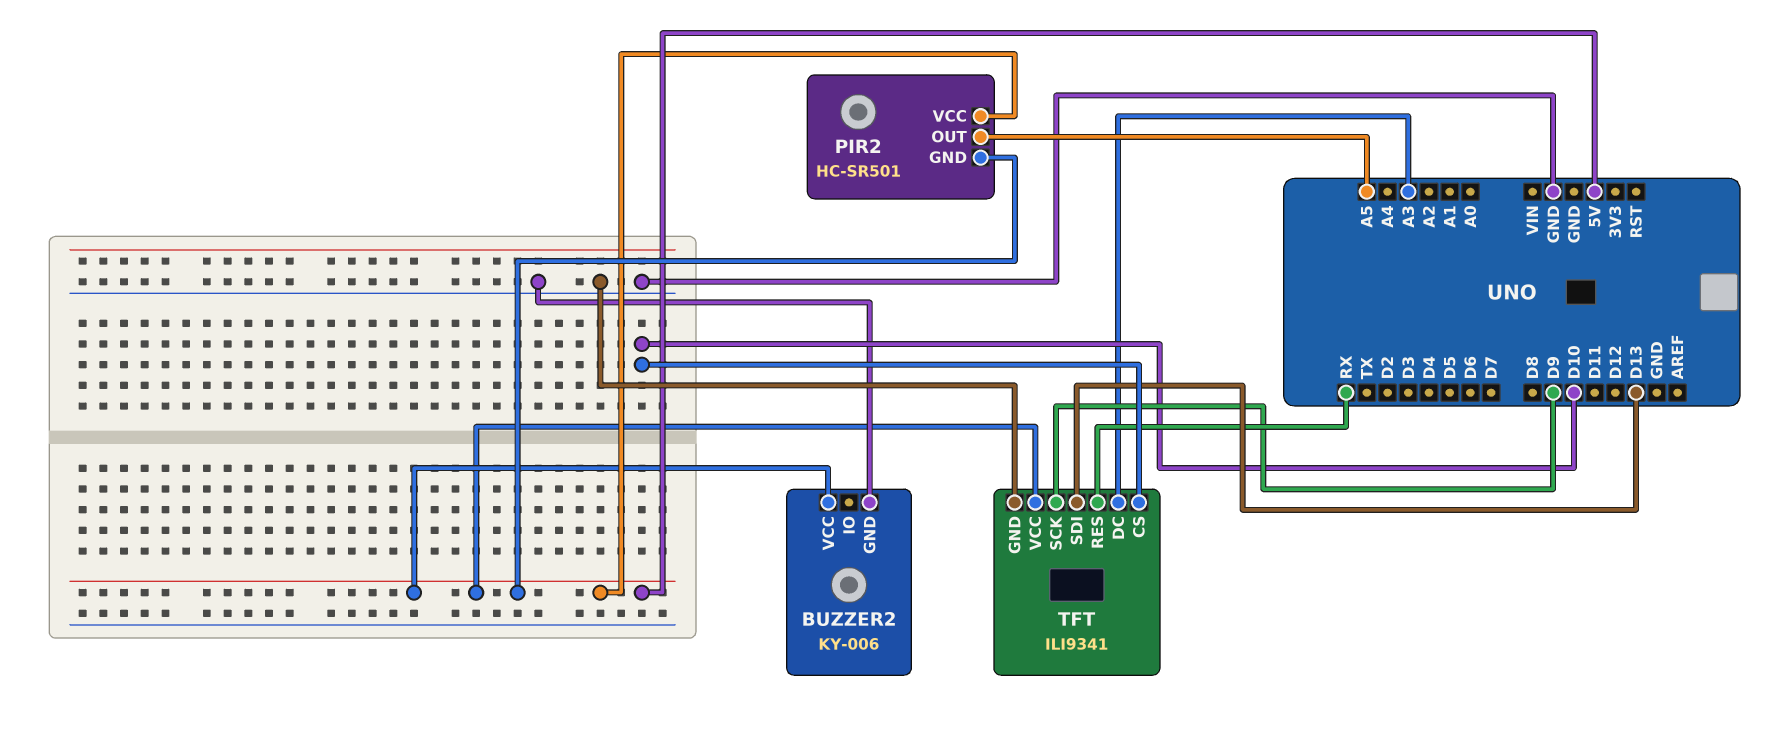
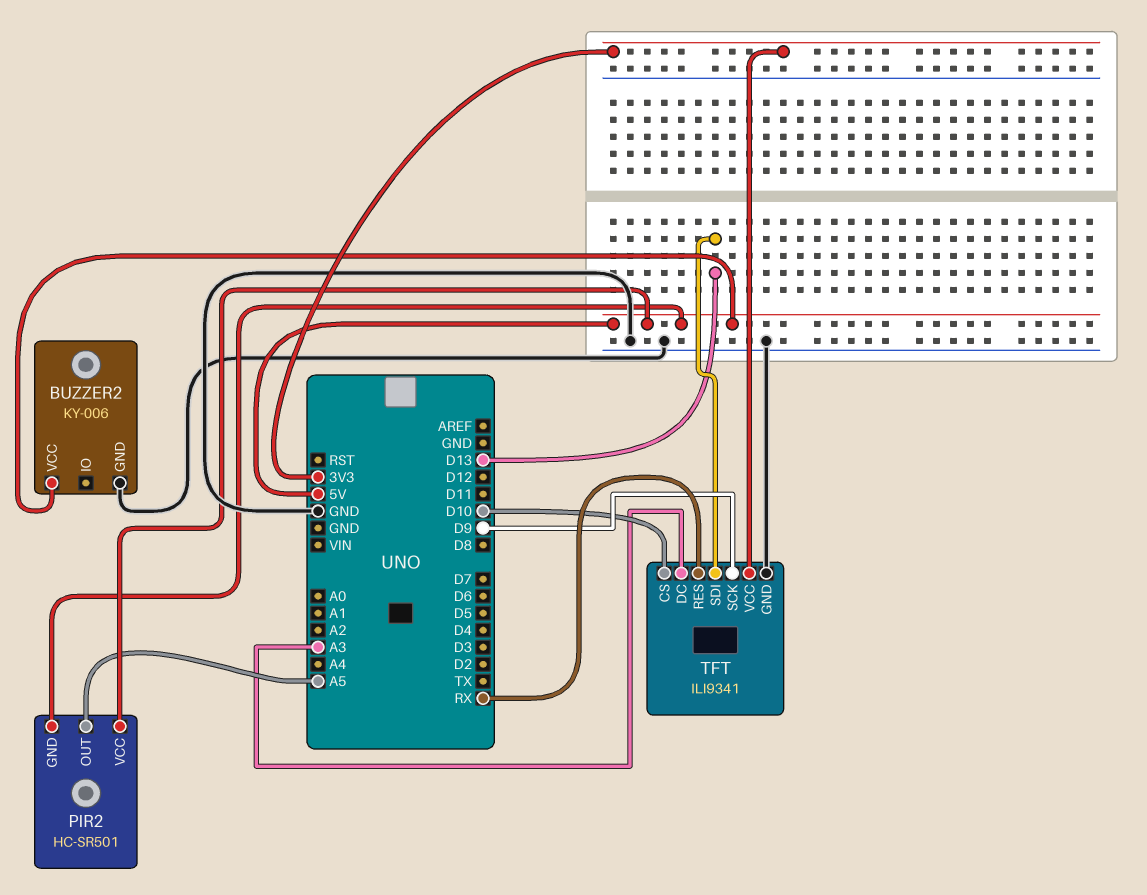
TFT pin VCC: 5V -> 3V3

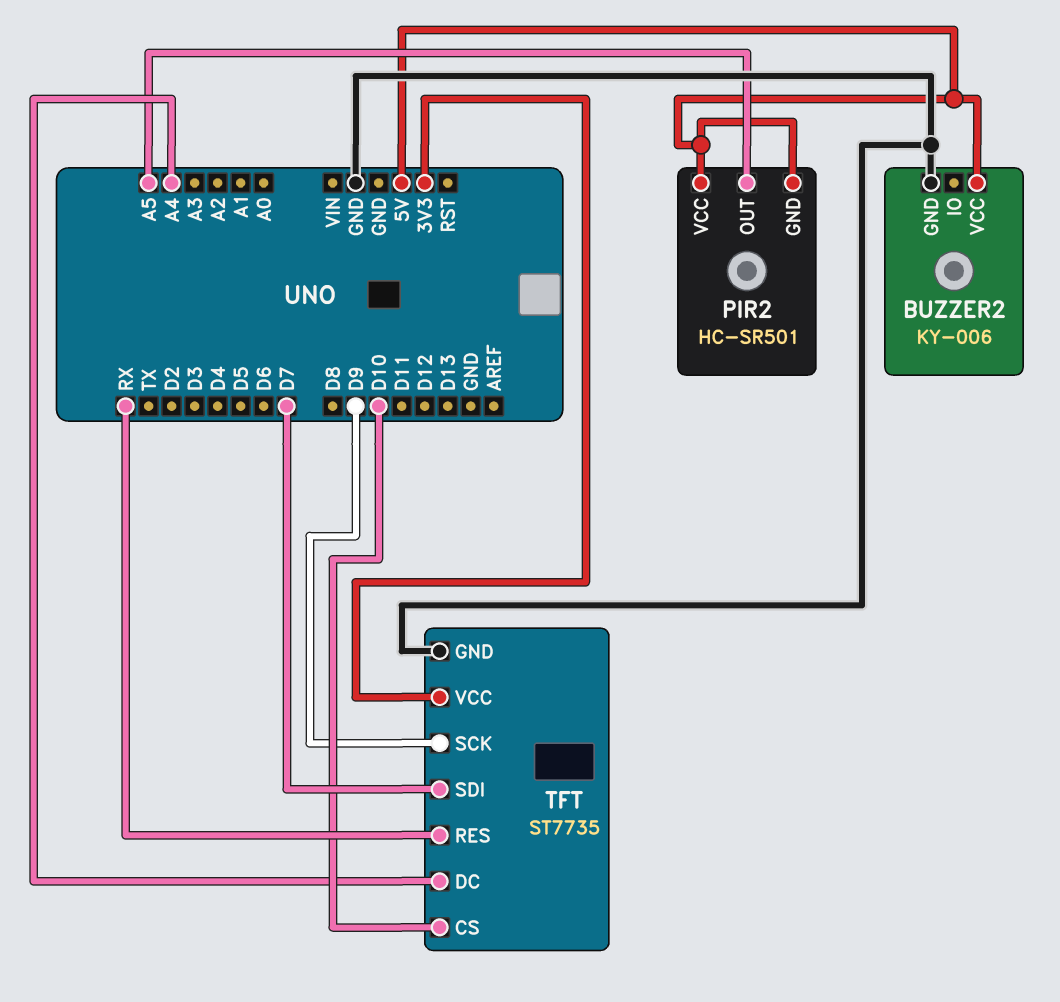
TFT: ILI9341 -> ST7735
TFT pin DC: A3 -> A4
TFT pin SDI: D13 -> D7

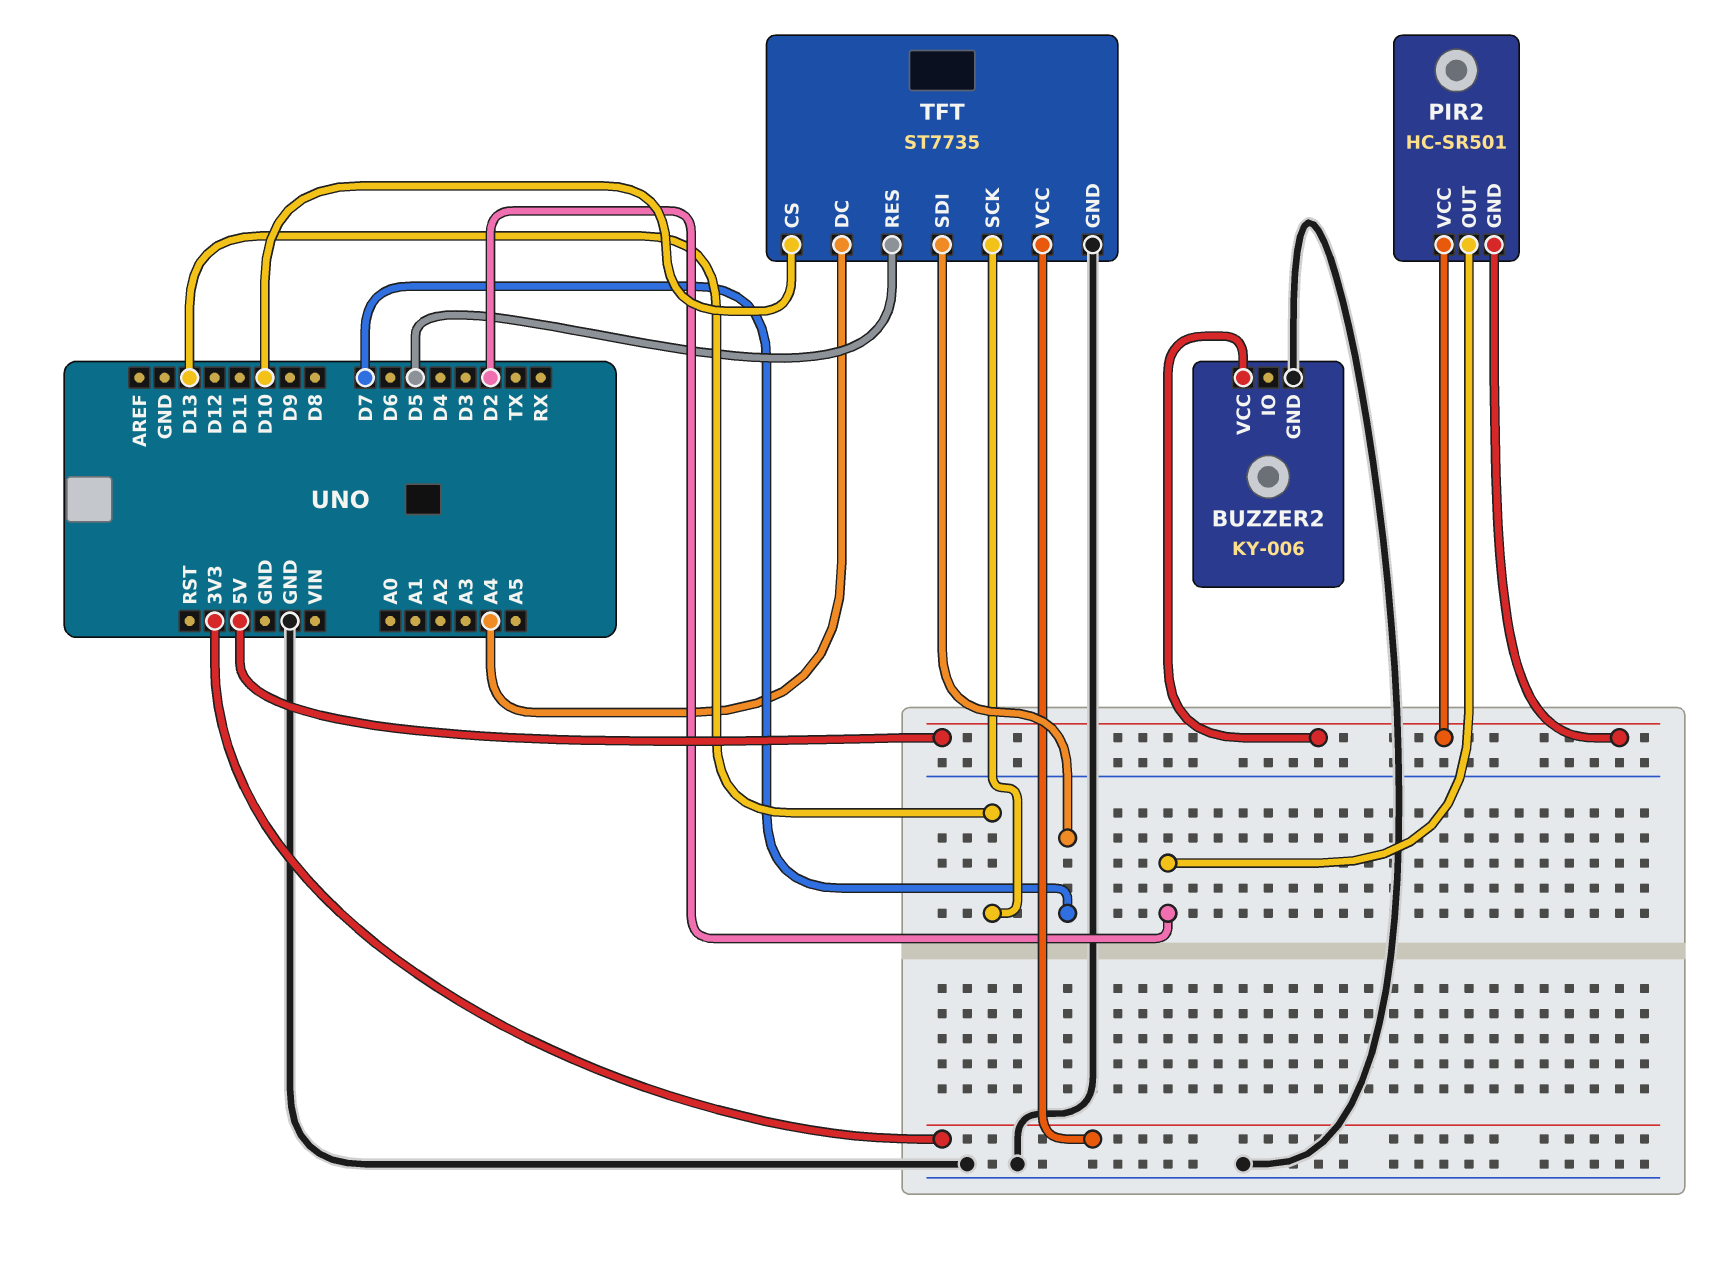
PIR2 pin OUT: A5 -> D2
TFT pin RES: RX -> D5
TFT pin SCK: D9 -> D13

